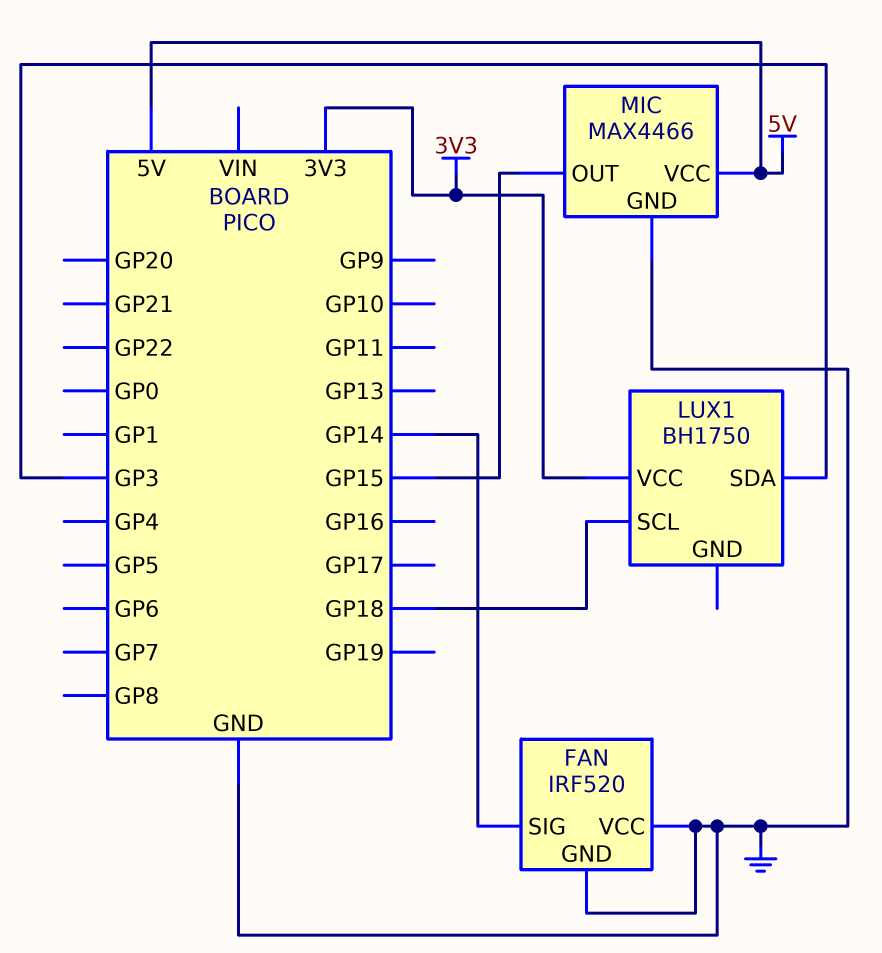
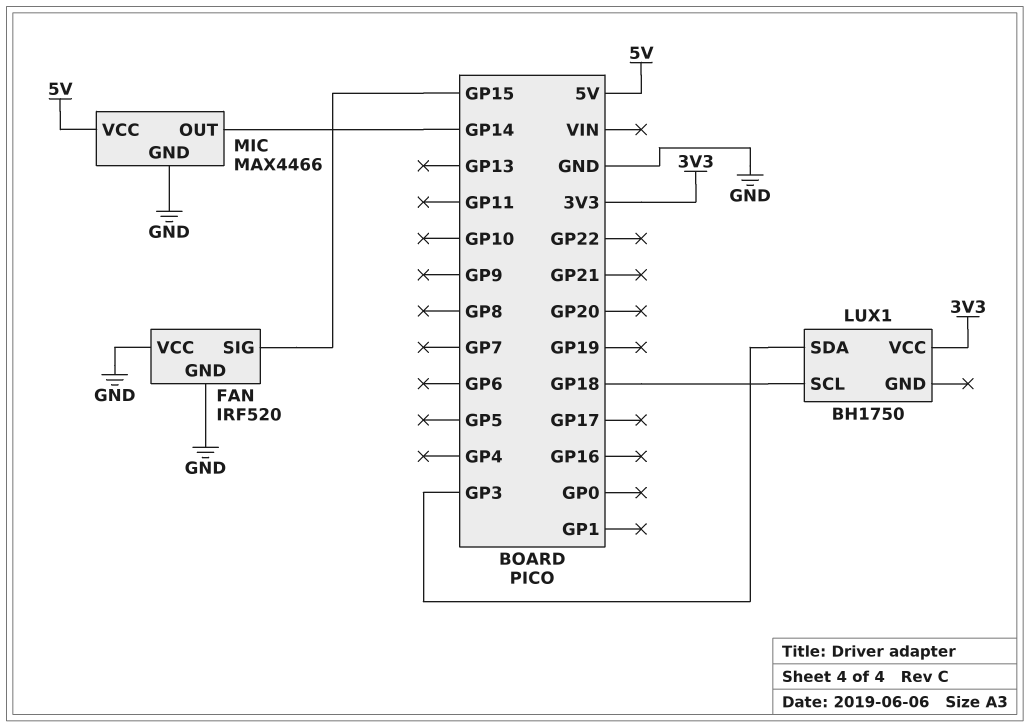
FAN pin SIG: GP14 -> GP15
MIC pin OUT: GP15 -> GP14

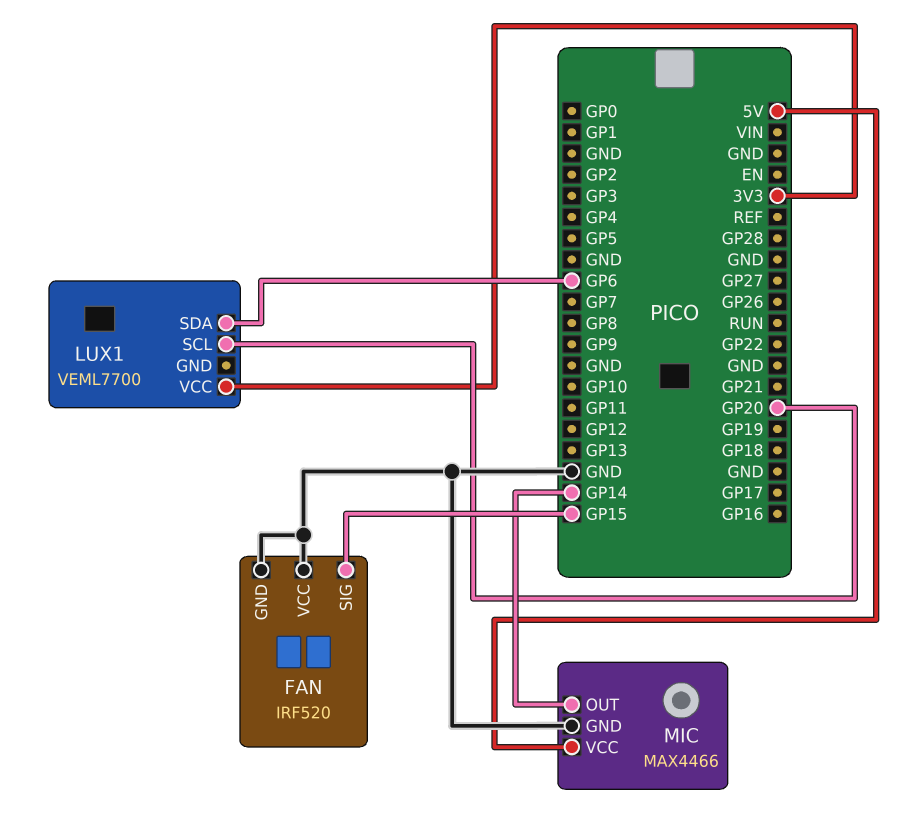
LUX1: BH1750 -> VEML7700
LUX1 pin SCL: GP18 -> GP20
LUX1 pin SDA: GP3 -> GP6

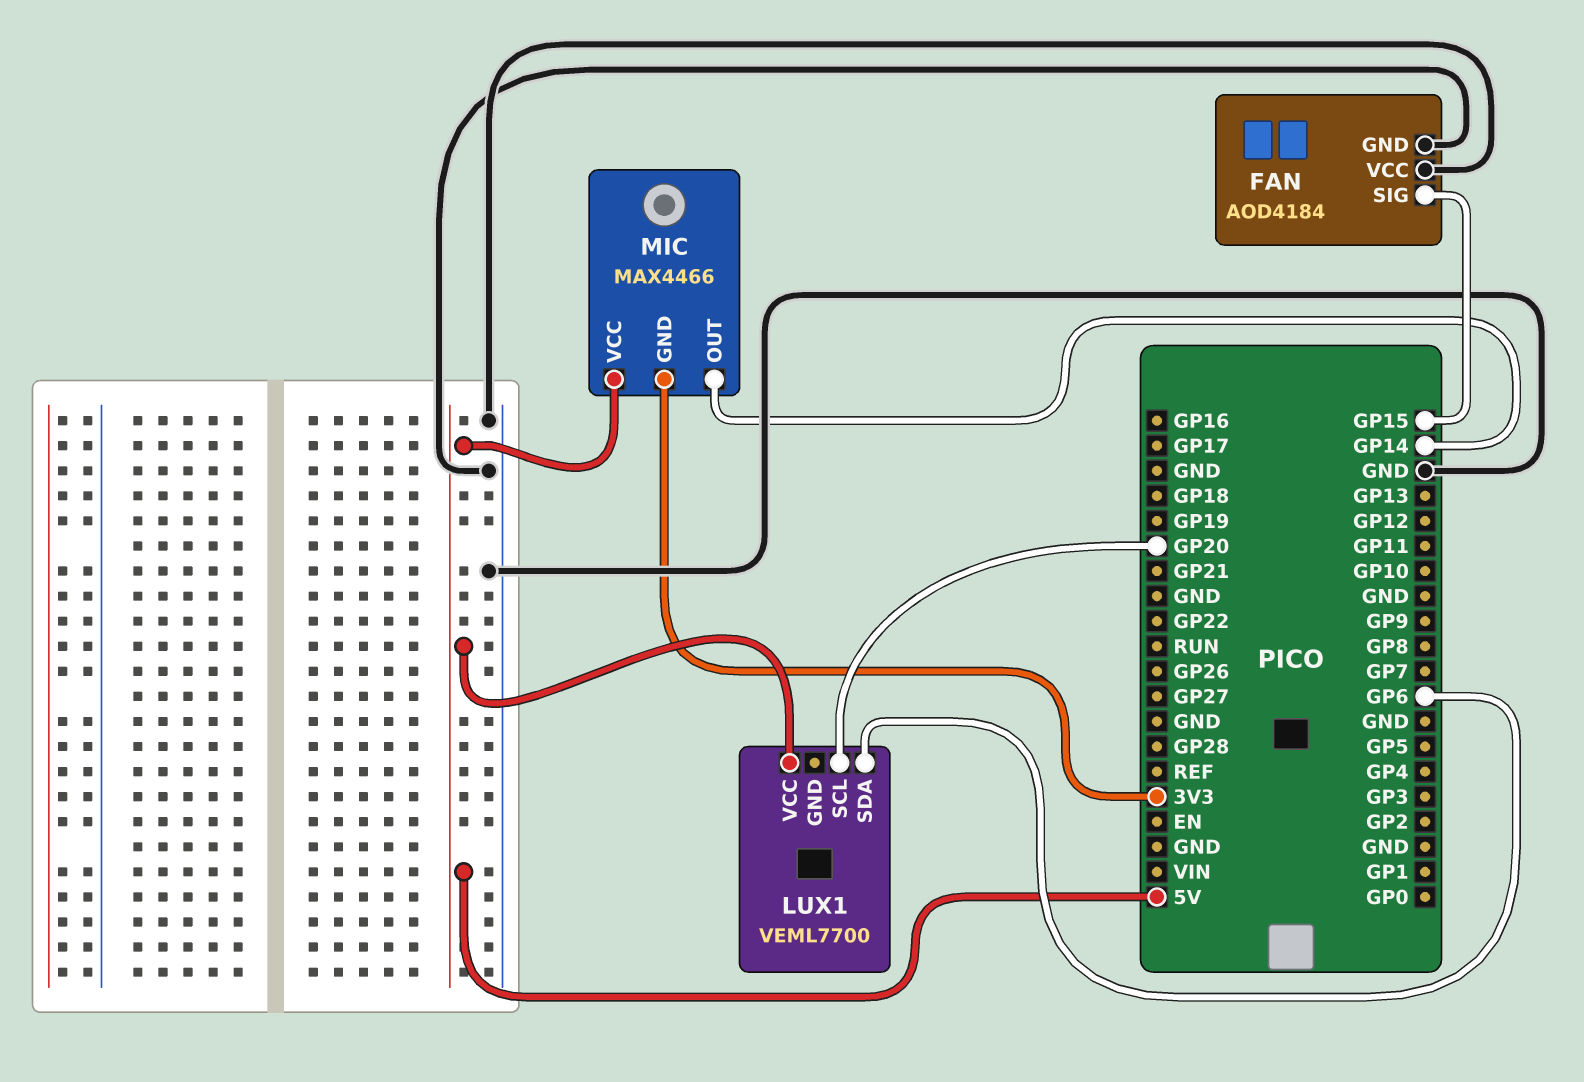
FAN: IRF520 -> AOD4184
LUX1 pin VCC: 3V3 -> 5V
MIC pin GND: GND -> 3V3

